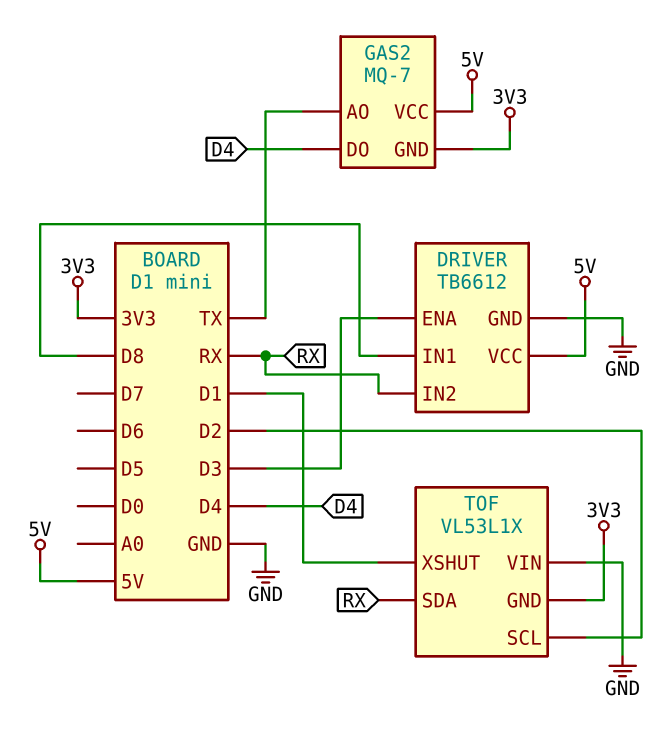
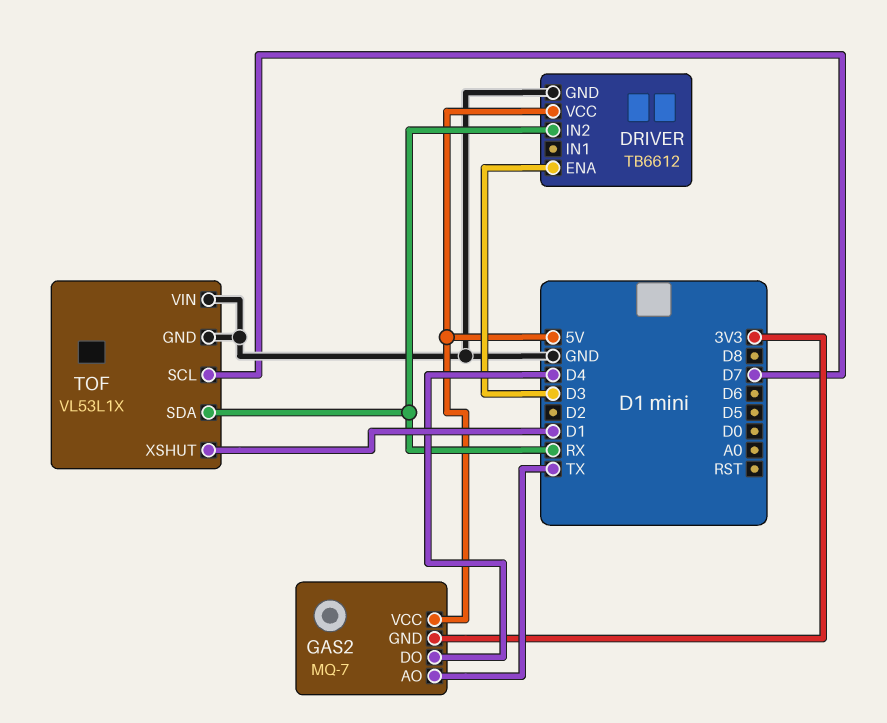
DRIVER pin IN1: D8 -> none
TOF pin GND: 3V3 -> GND
TOF pin SCL: D2 -> D7

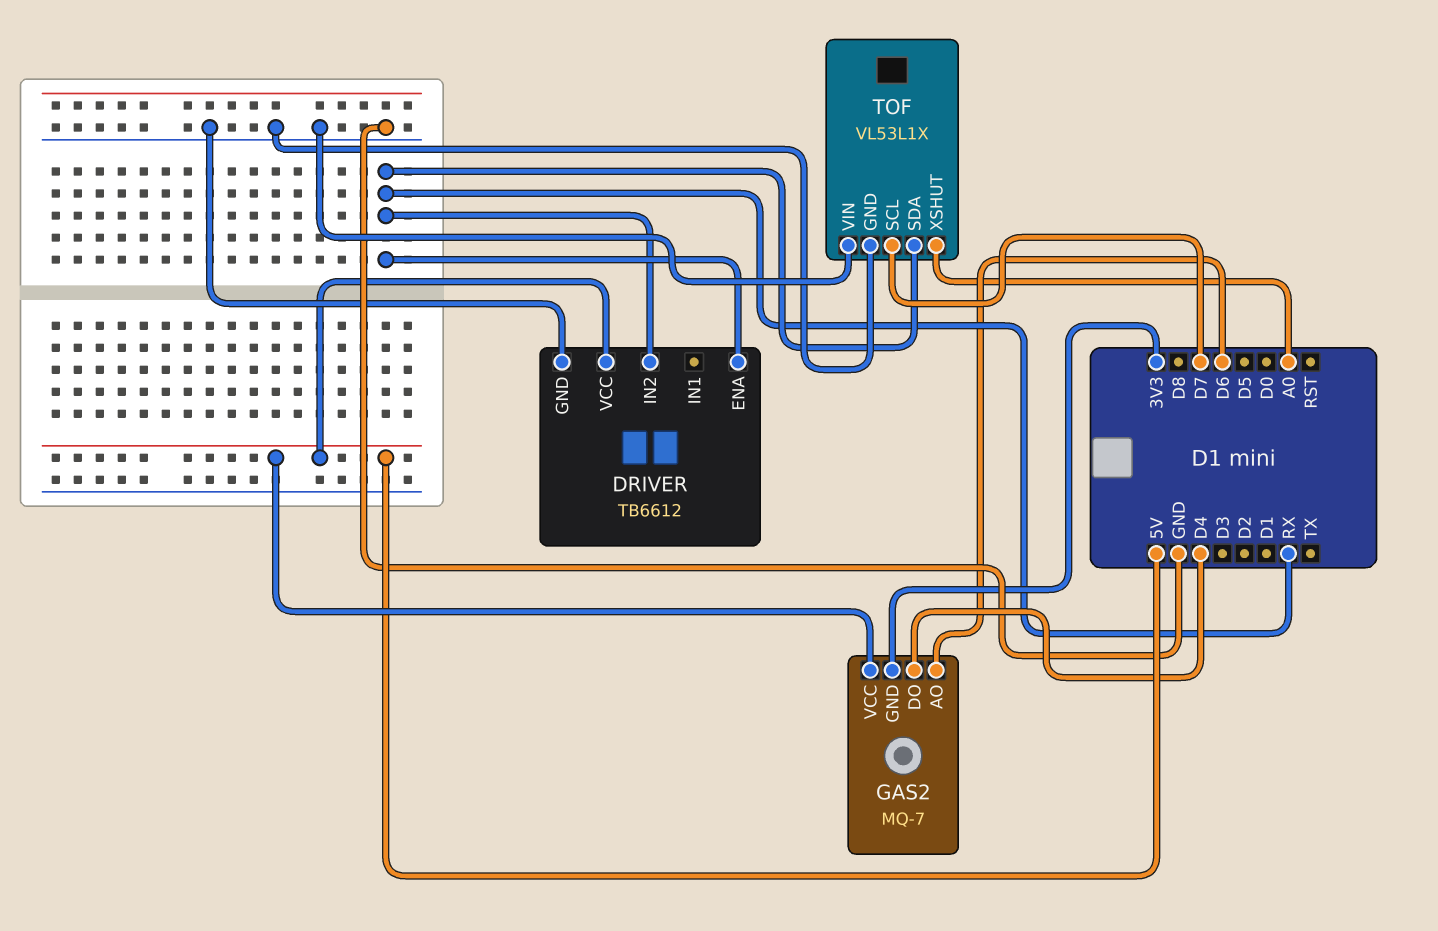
DRIVER pin ENA: D3 -> RX
GAS2 pin AO: TX -> D6
TOF pin XSHUT: D1 -> A0

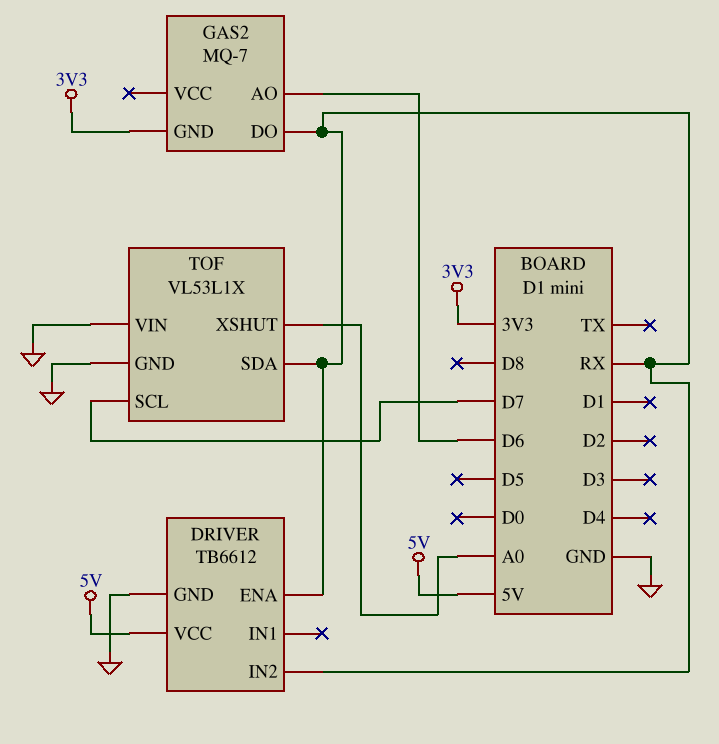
GAS2 pin DO: D4 -> RX
GAS2 pin VCC: 5V -> none

